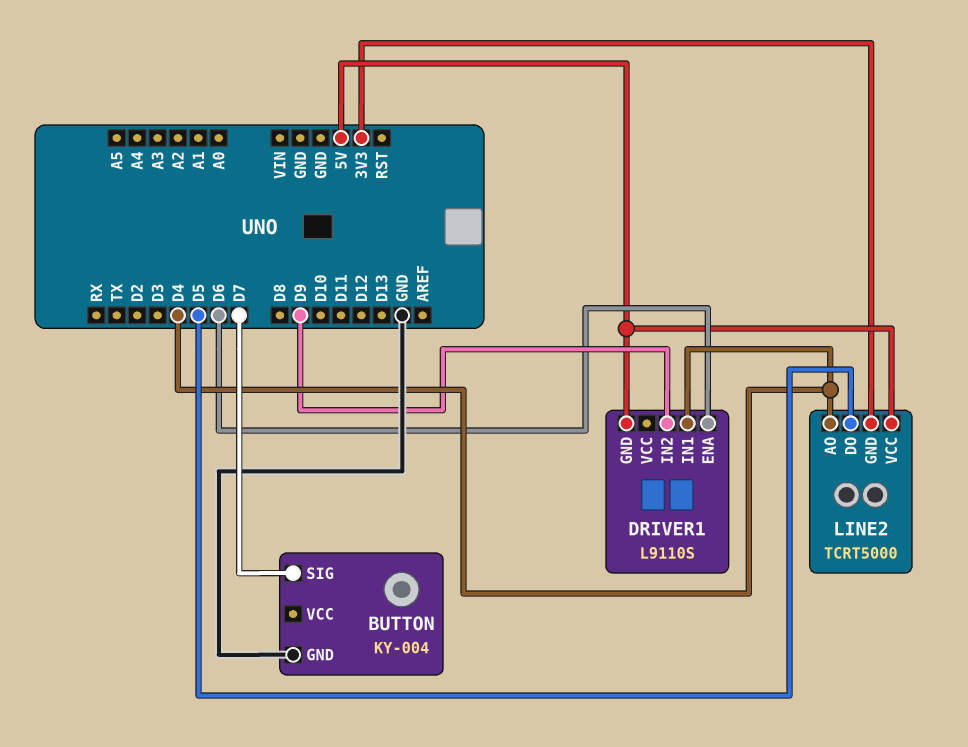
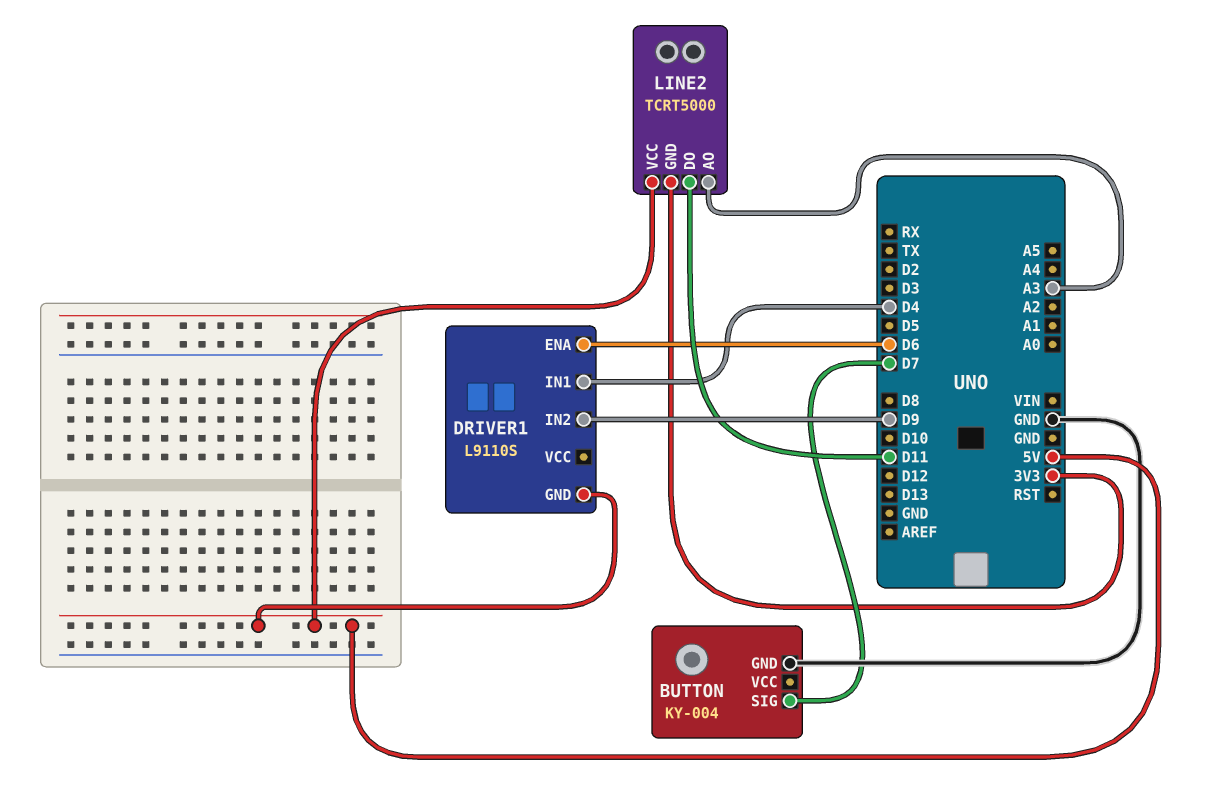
LINE2 pin AO: D4 -> A3
LINE2 pin DO: D5 -> D11

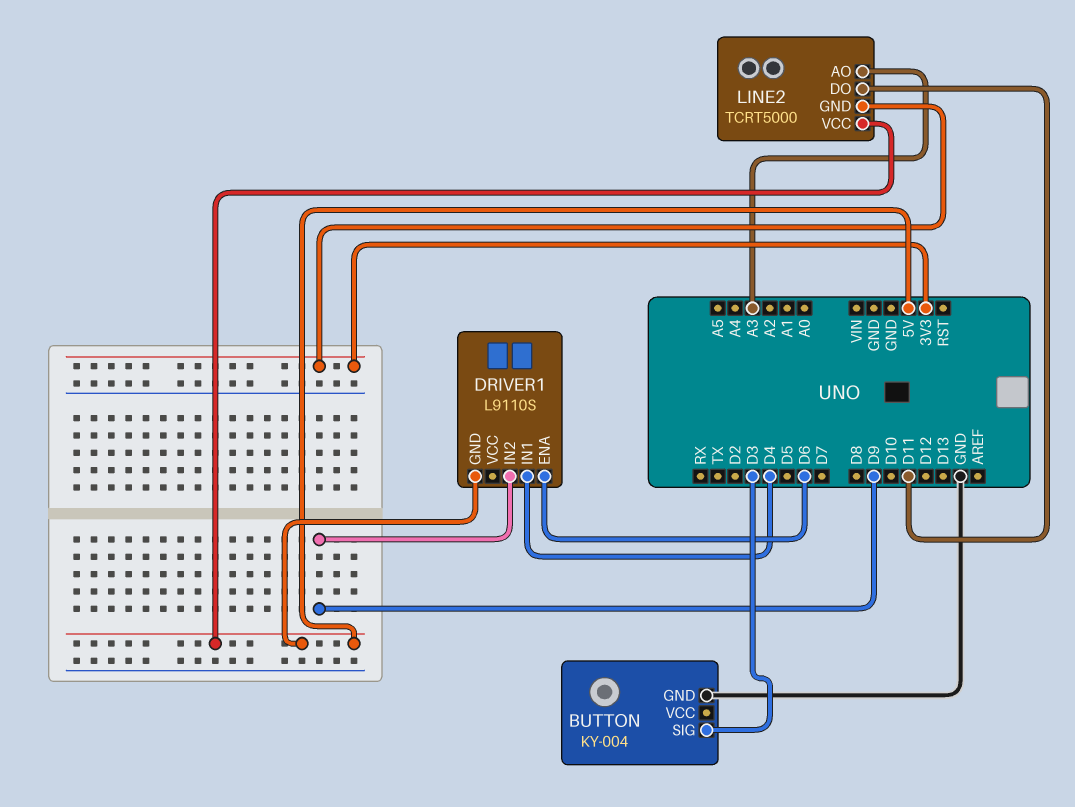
BUTTON pin SIG: D7 -> D3

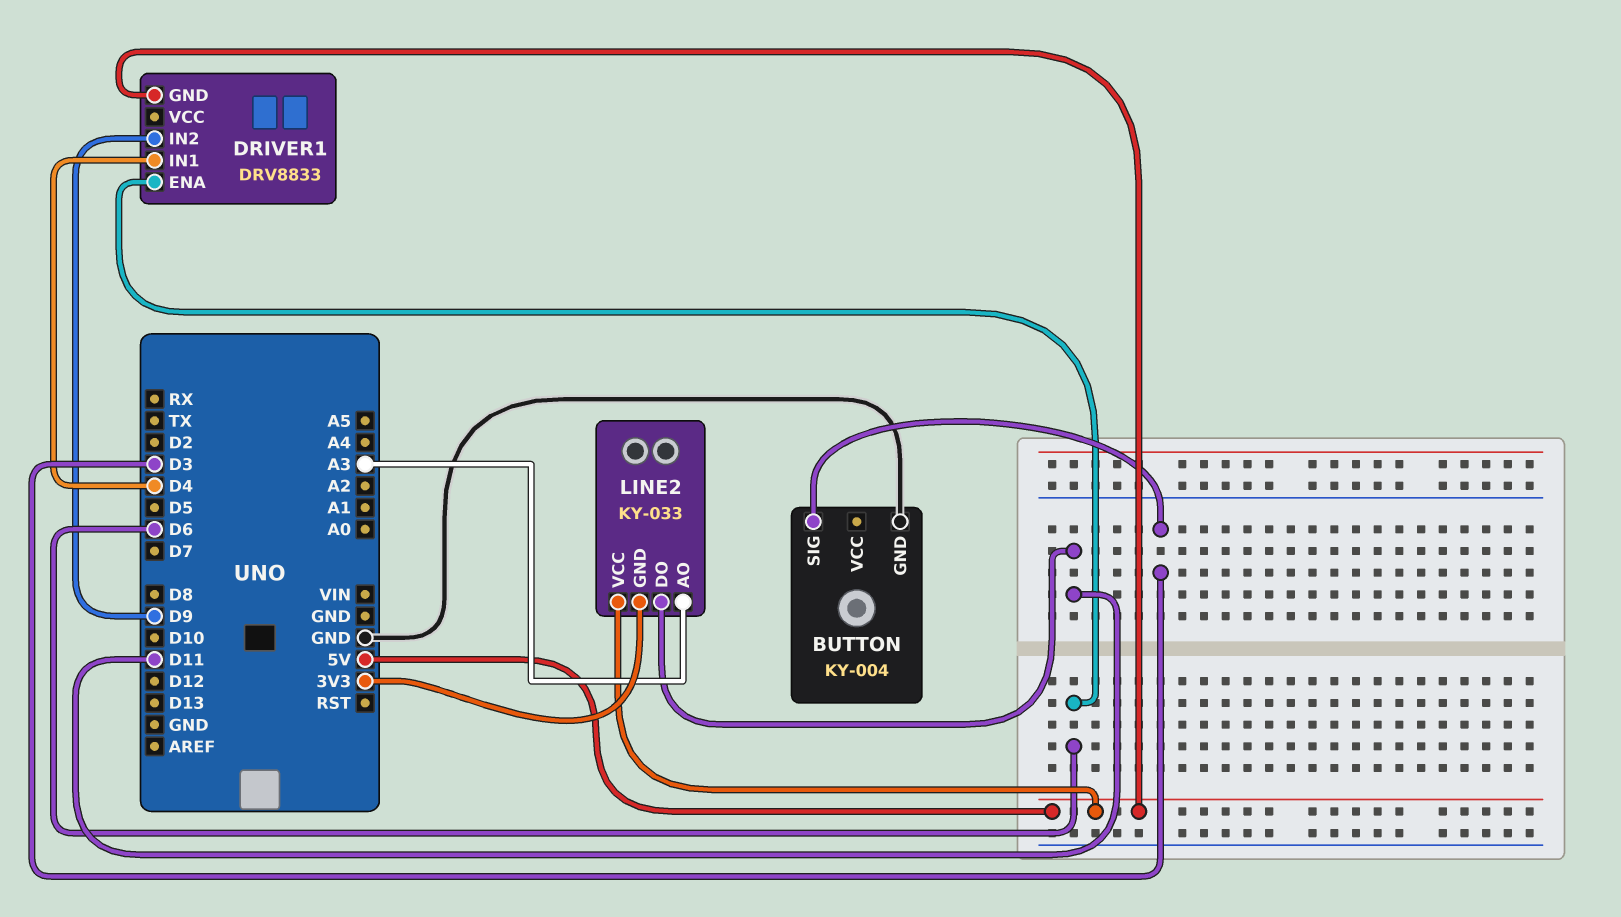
DRIVER1: L9110S -> DRV8833
LINE2: TCRT5000 -> KY-033

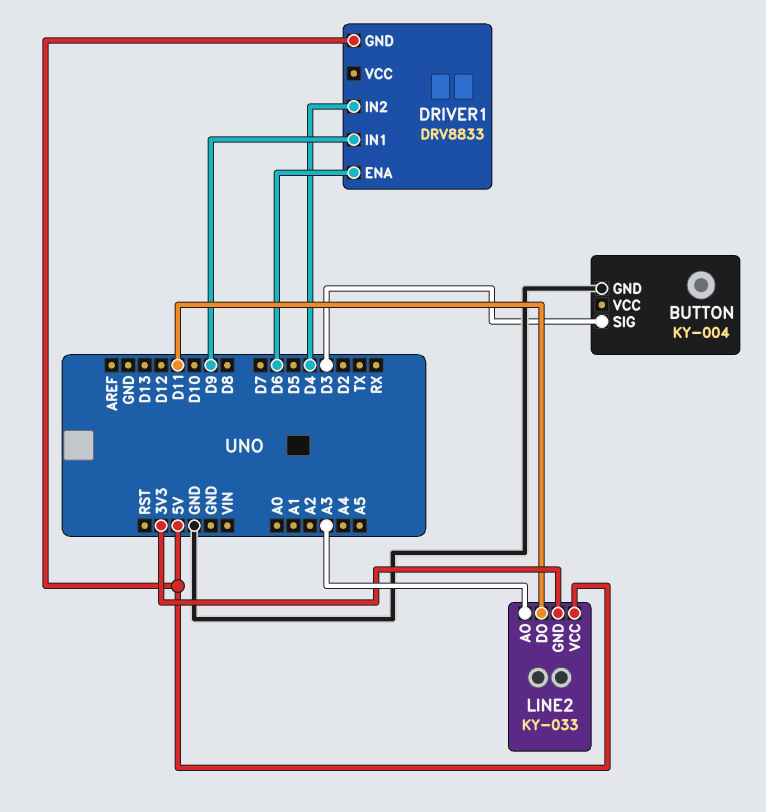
DRIVER1 pin IN1: D4 -> D9
DRIVER1 pin IN2: D9 -> D4

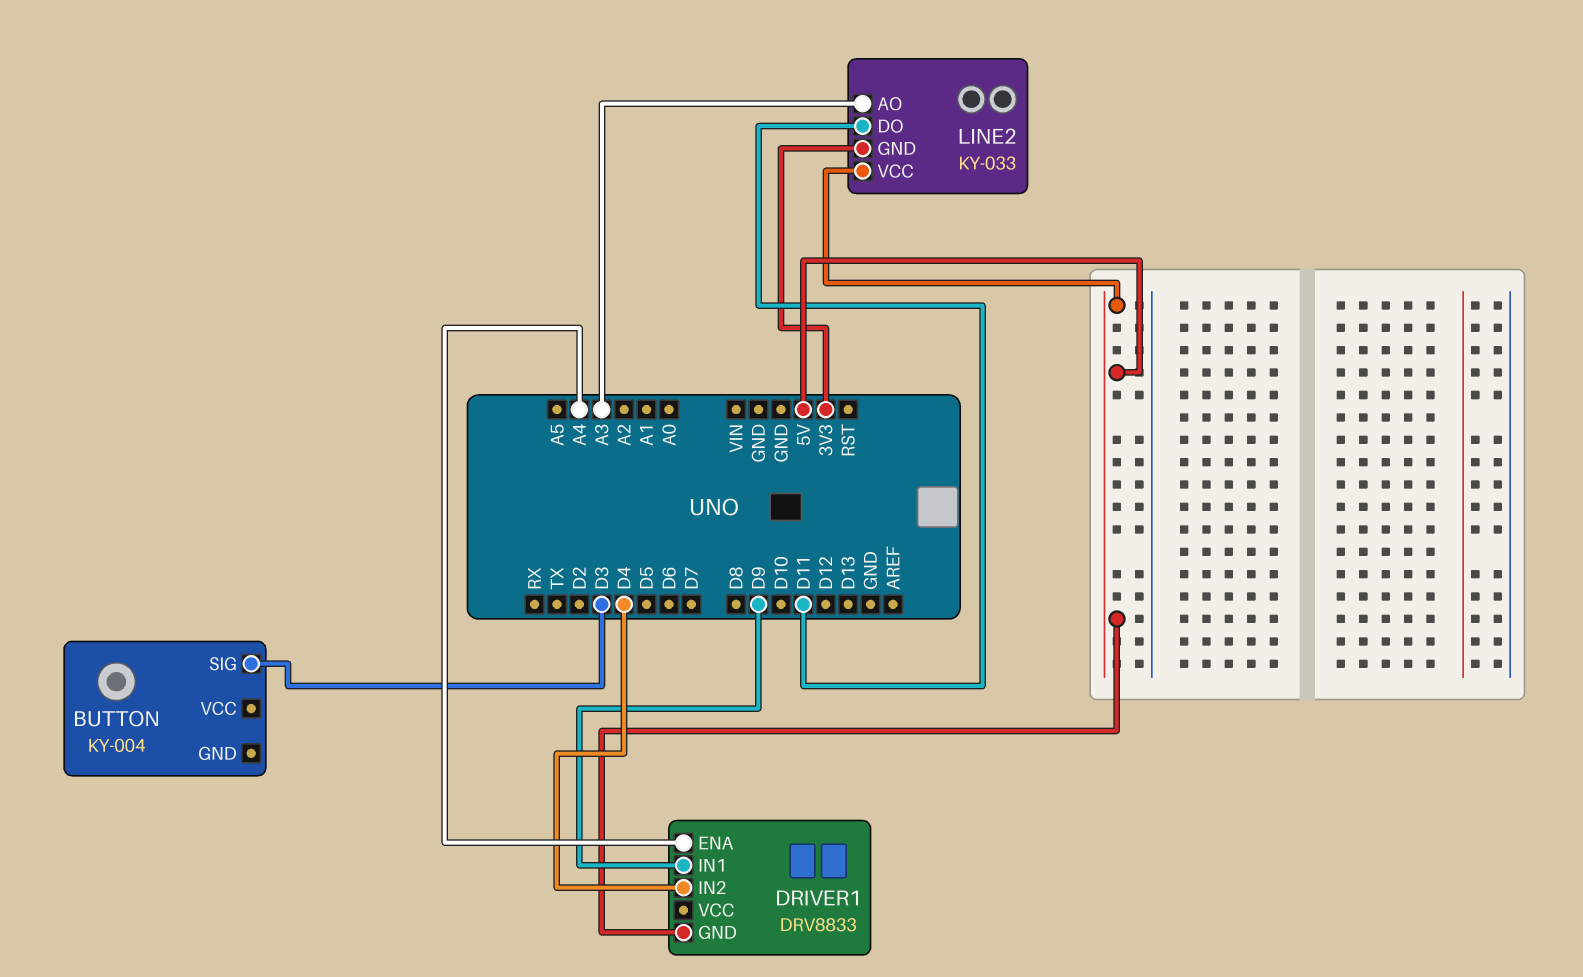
BUTTON pin GND: GND -> none
DRIVER1 pin ENA: D6 -> A4

